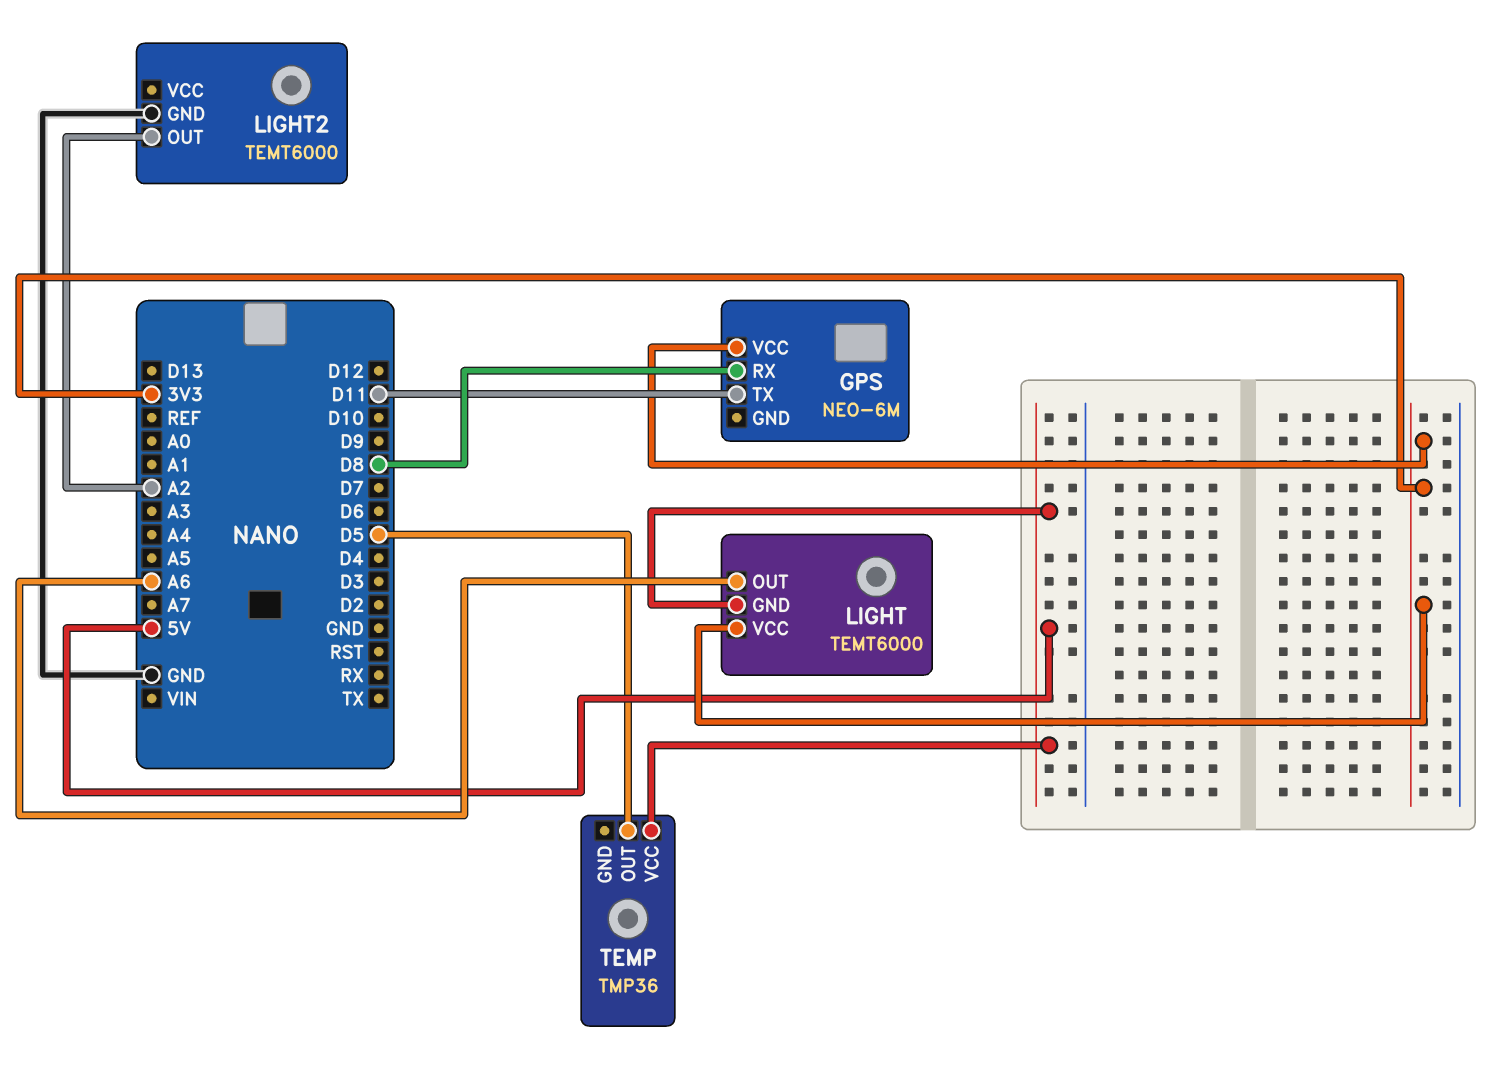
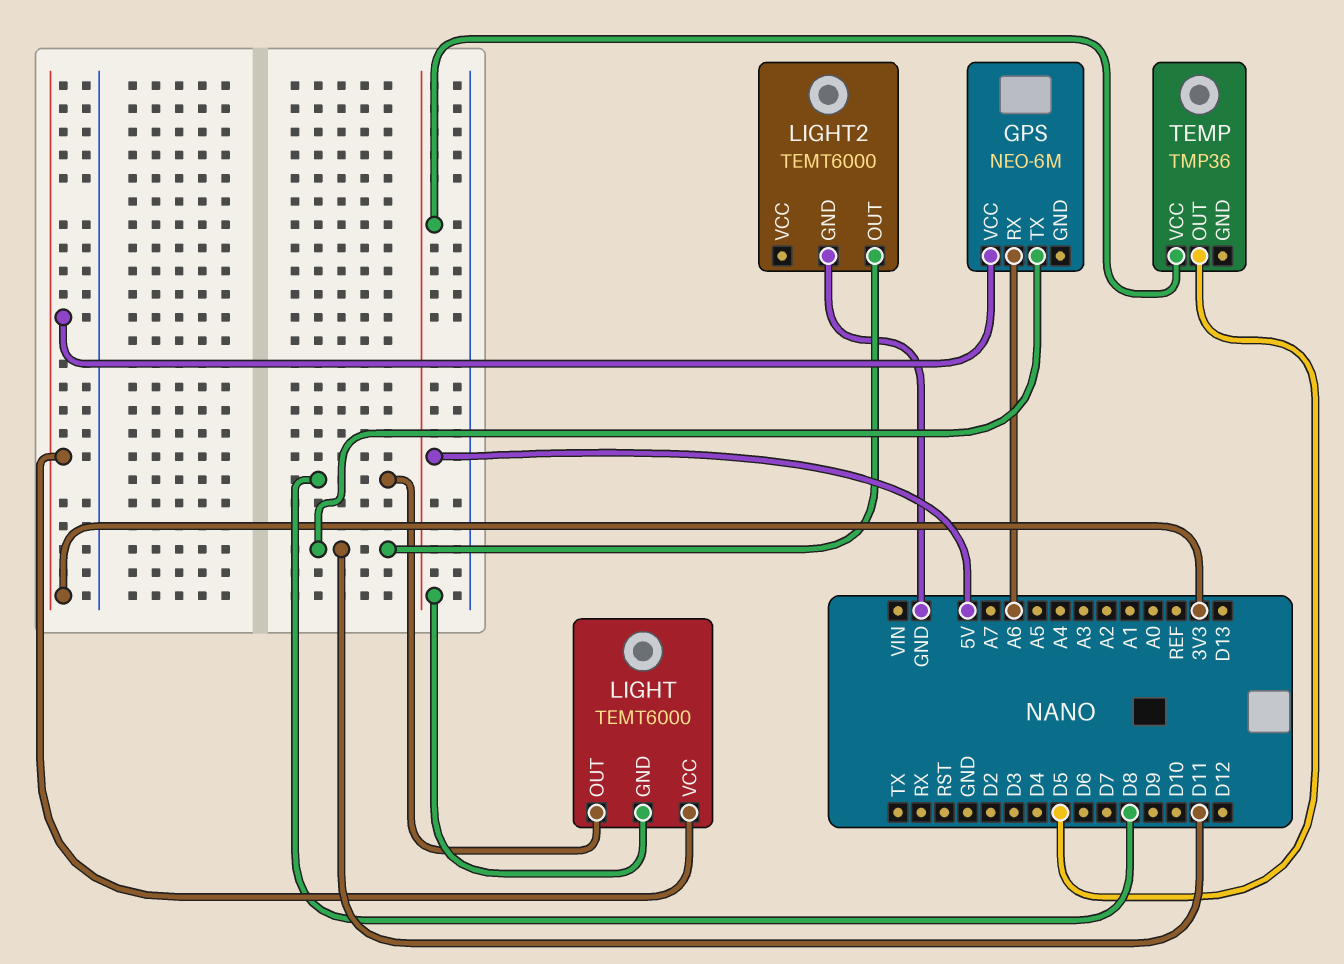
GPS pin RX: D8 -> A6
LIGHT pin OUT: A6 -> D8
LIGHT2 pin OUT: A2 -> D11

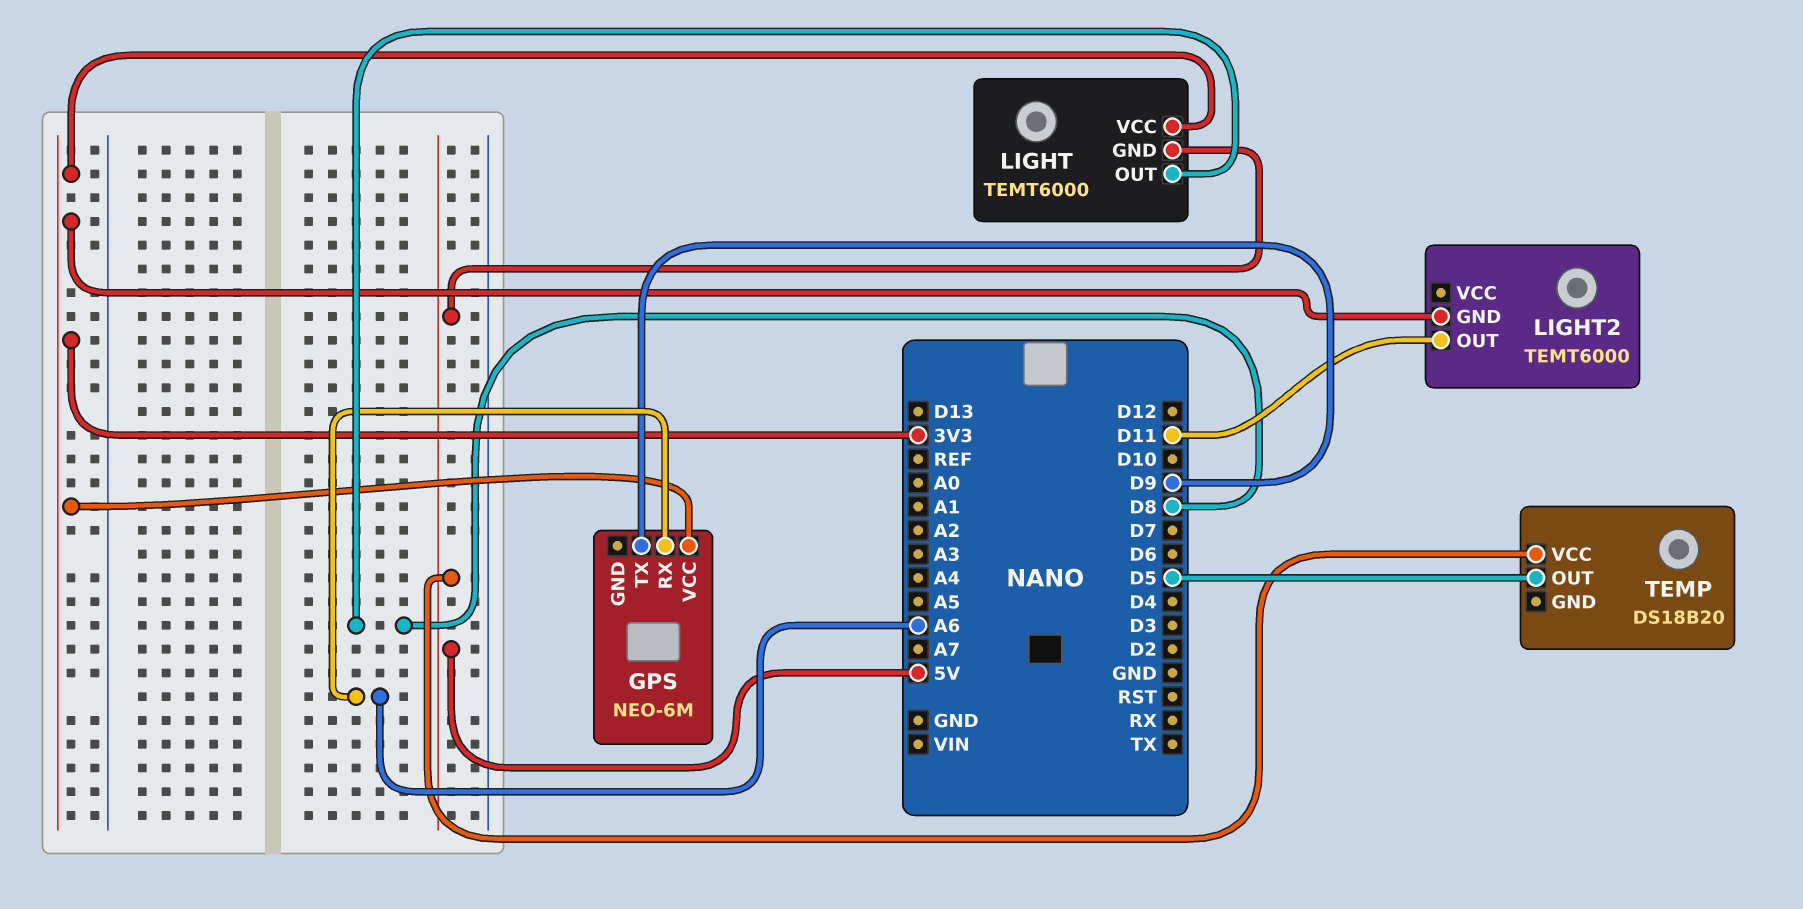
GPS pin TX: D11 -> D9
LIGHT2 pin GND: GND -> 3V3
TEMP: TMP36 -> DS18B20

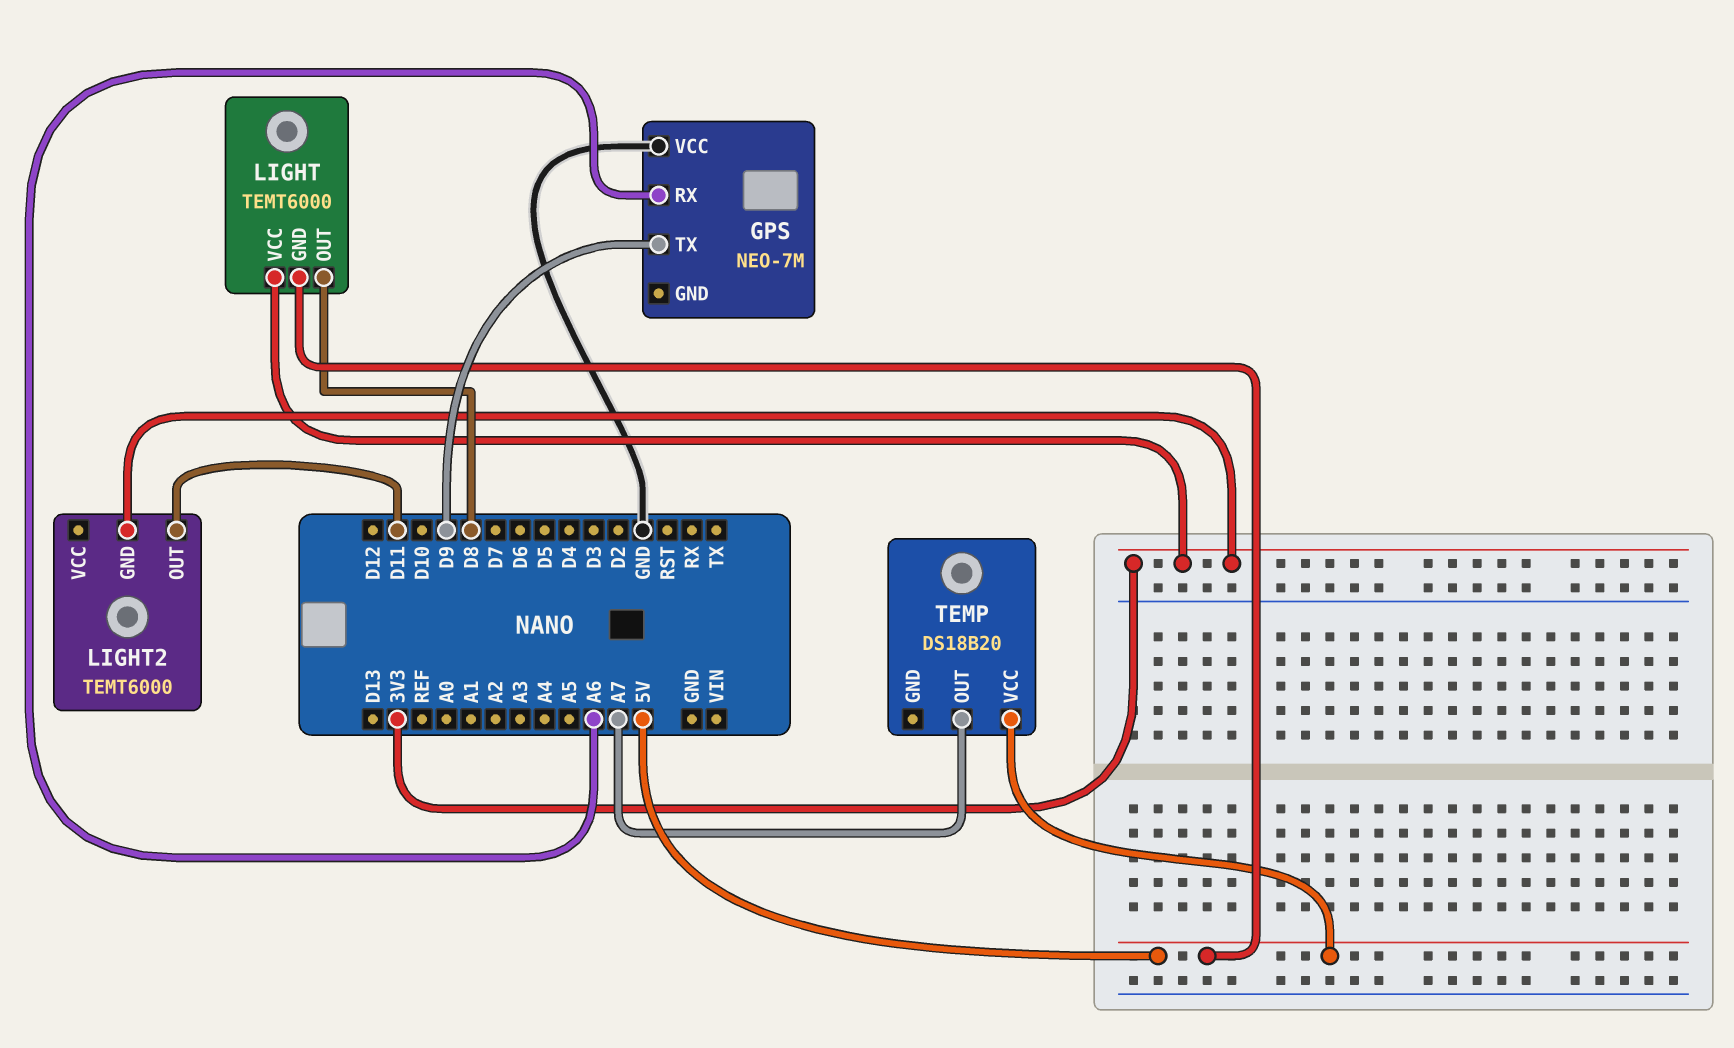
GPS: NEO-6M -> NEO-7M
GPS pin VCC: 3V3 -> GND
TEMP pin OUT: D5 -> A7

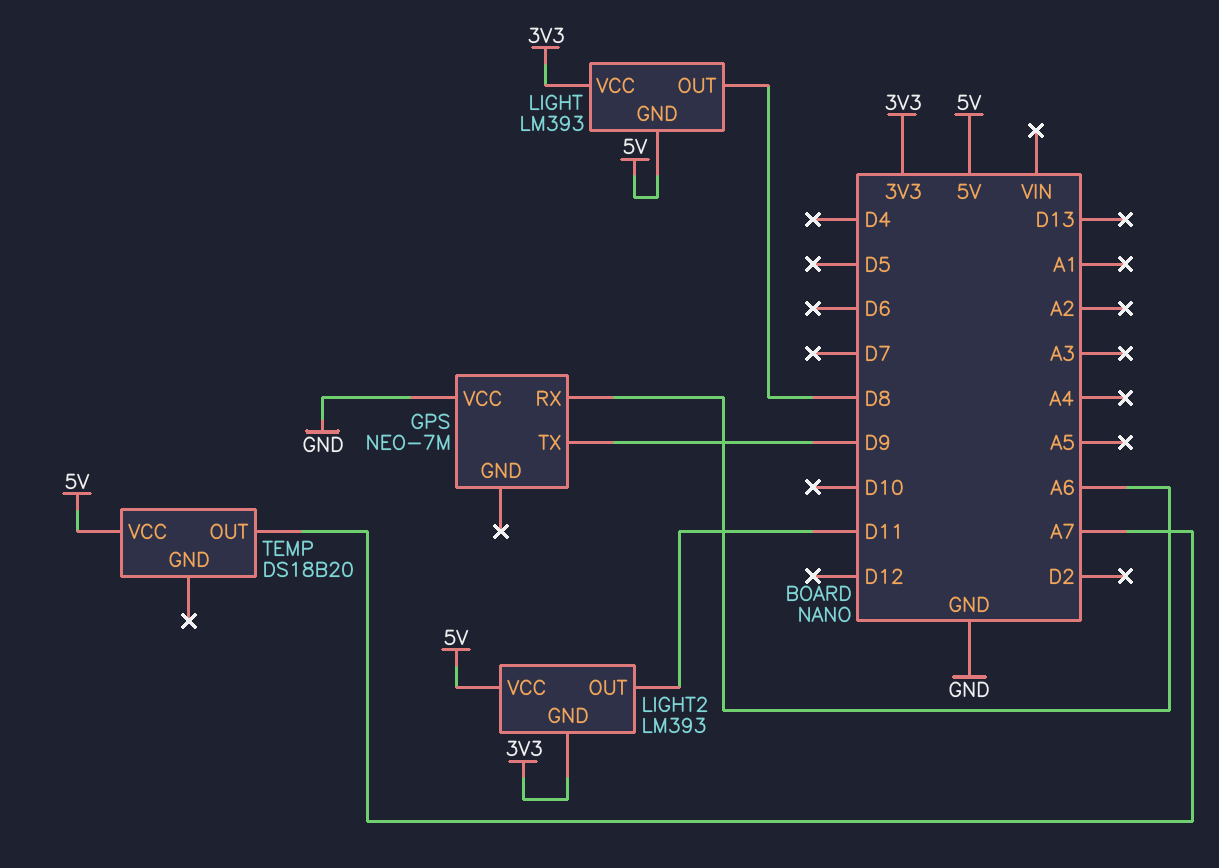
LIGHT: TEMT6000 -> LM393
LIGHT2: TEMT6000 -> LM393
LIGHT2 pin VCC: none -> 5V

